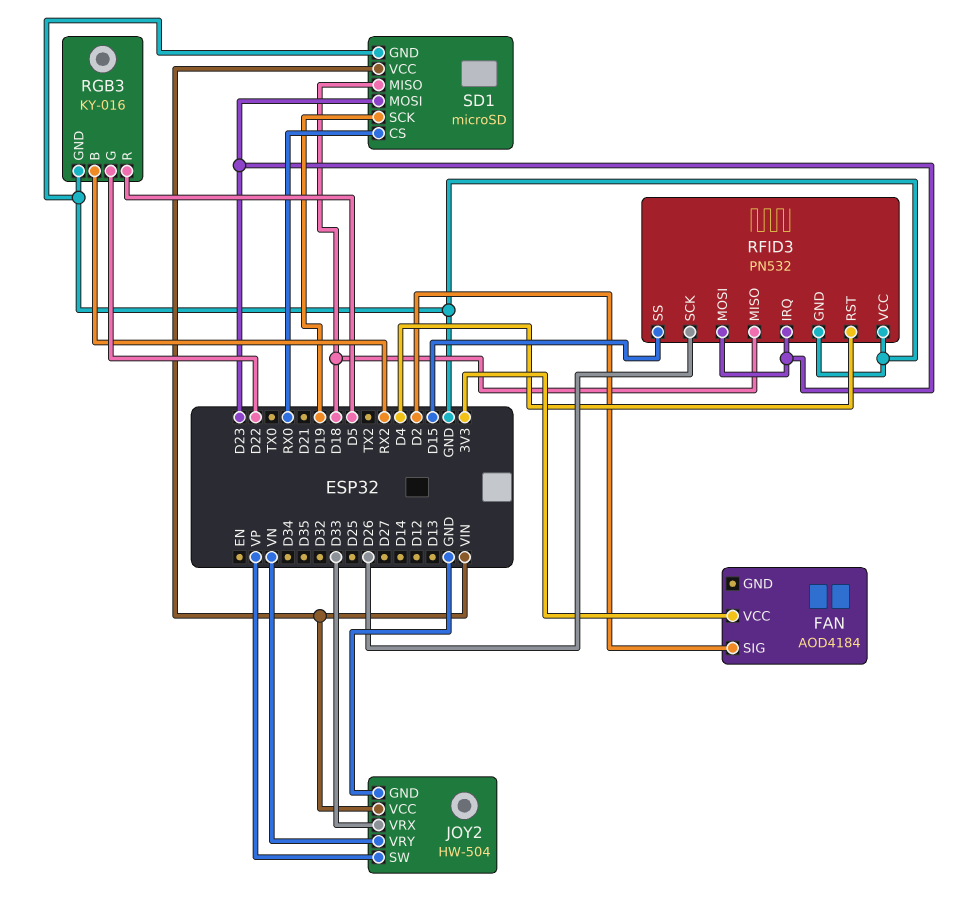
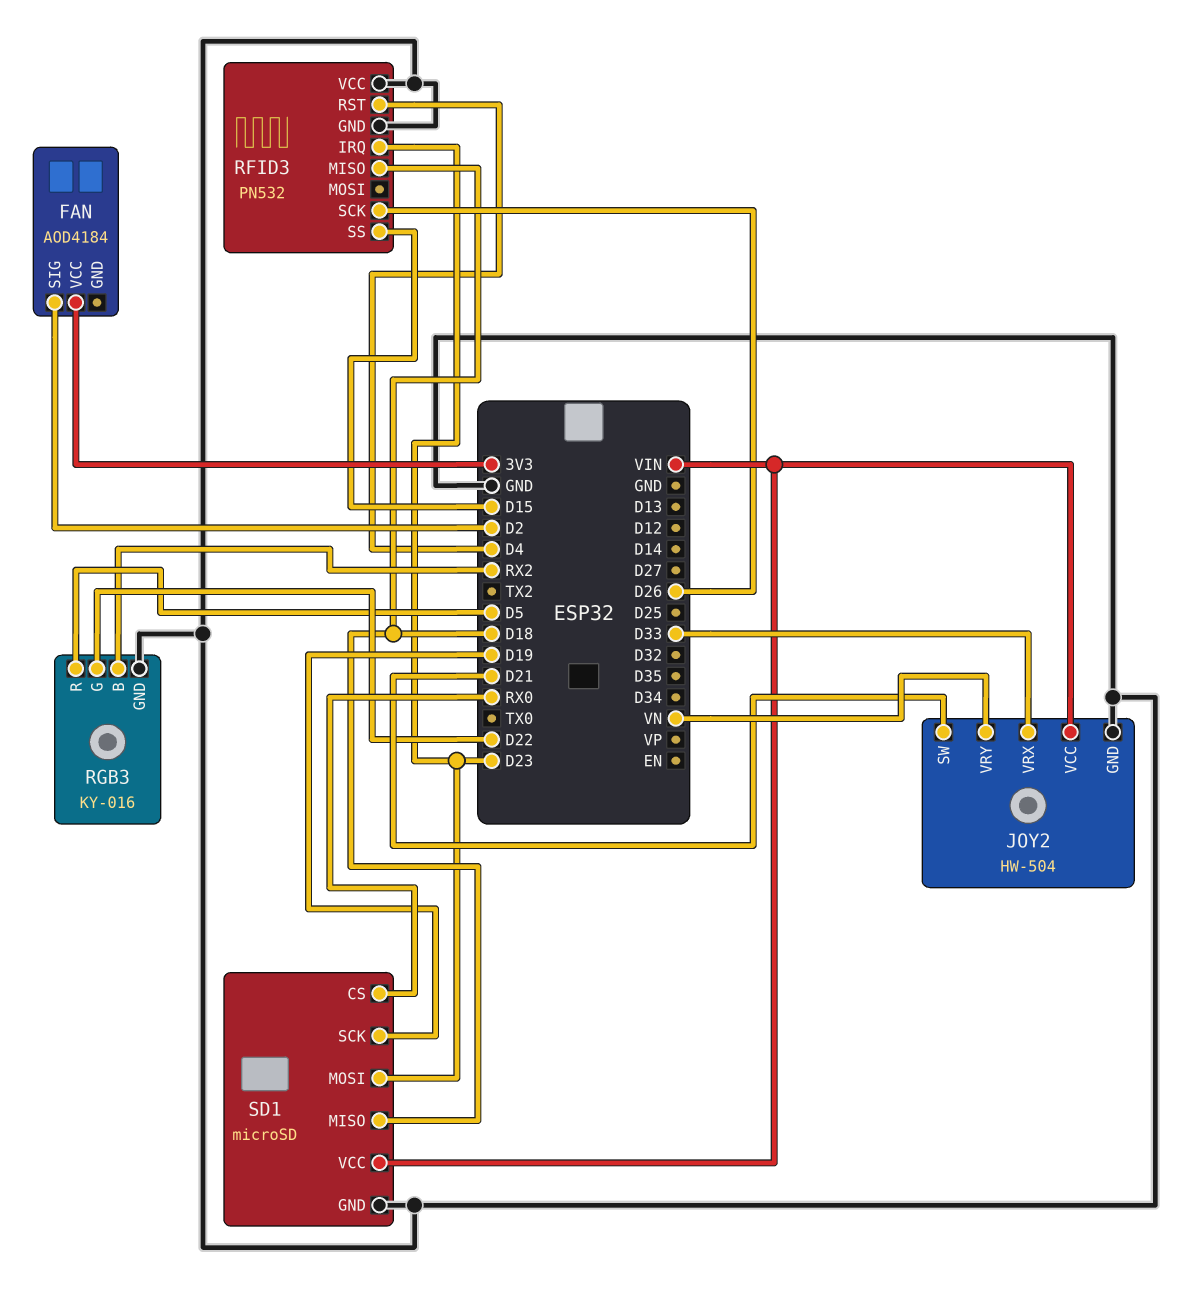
JOY2 pin SW: VP -> D21
RFID3 pin MOSI: D23 -> none

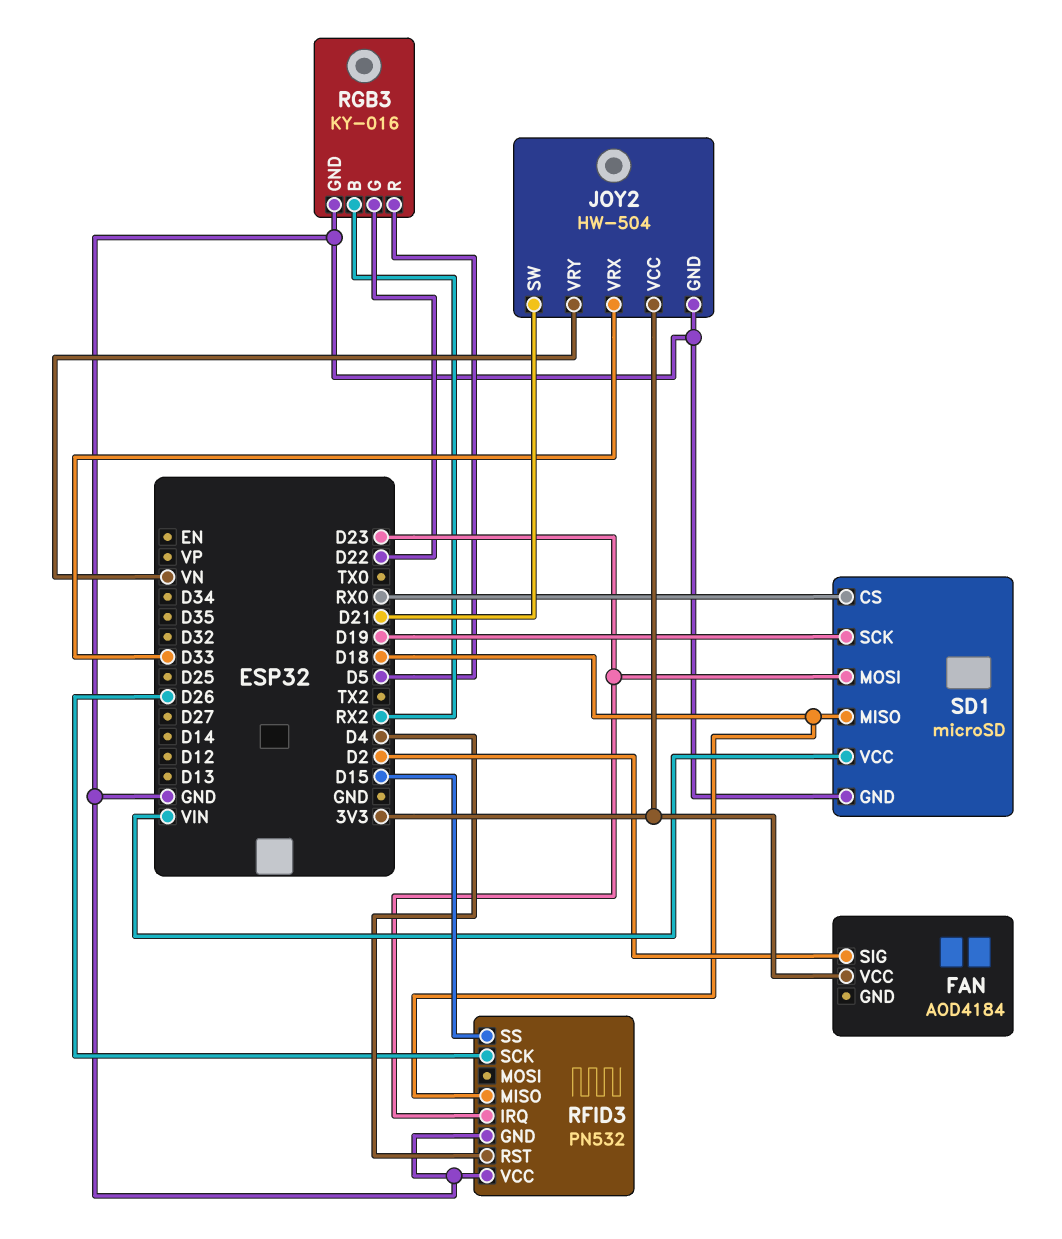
JOY2 pin VCC: VIN -> 3V3

